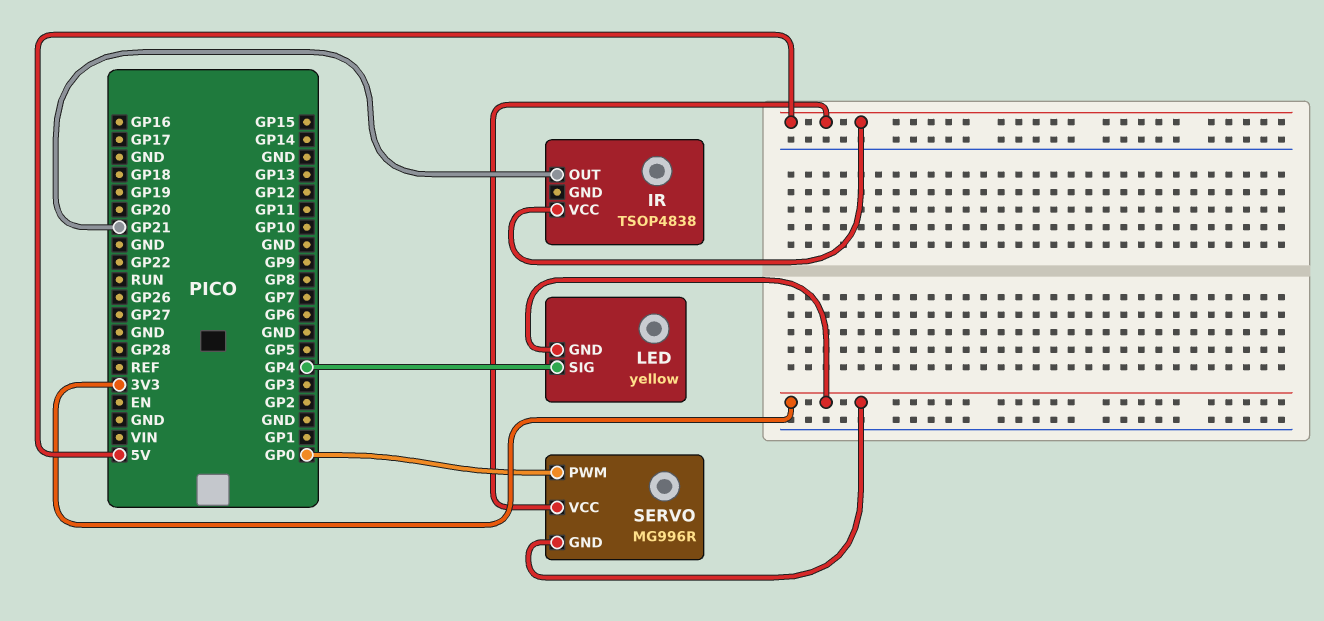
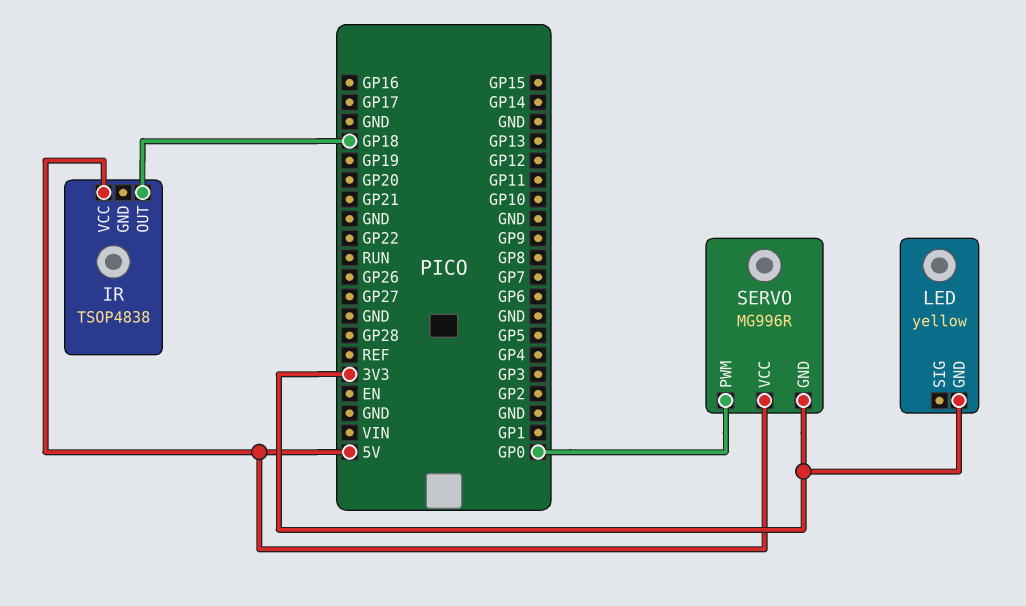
IR pin OUT: GP21 -> GP18
LED pin SIG: GP4 -> none

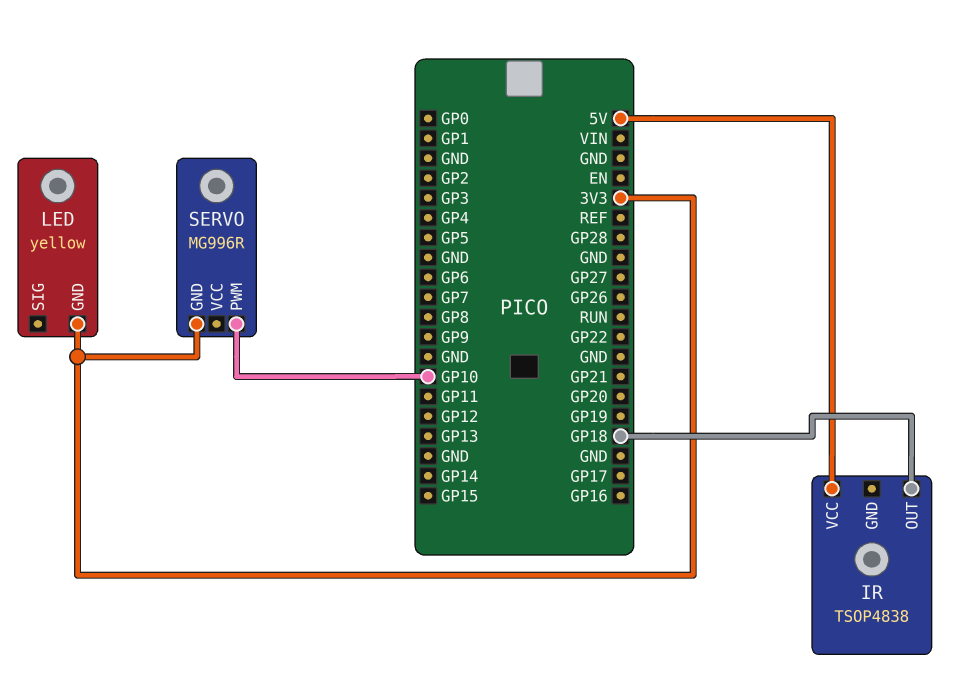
SERVO pin PWM: GP0 -> GP10
SERVO pin VCC: 5V -> none

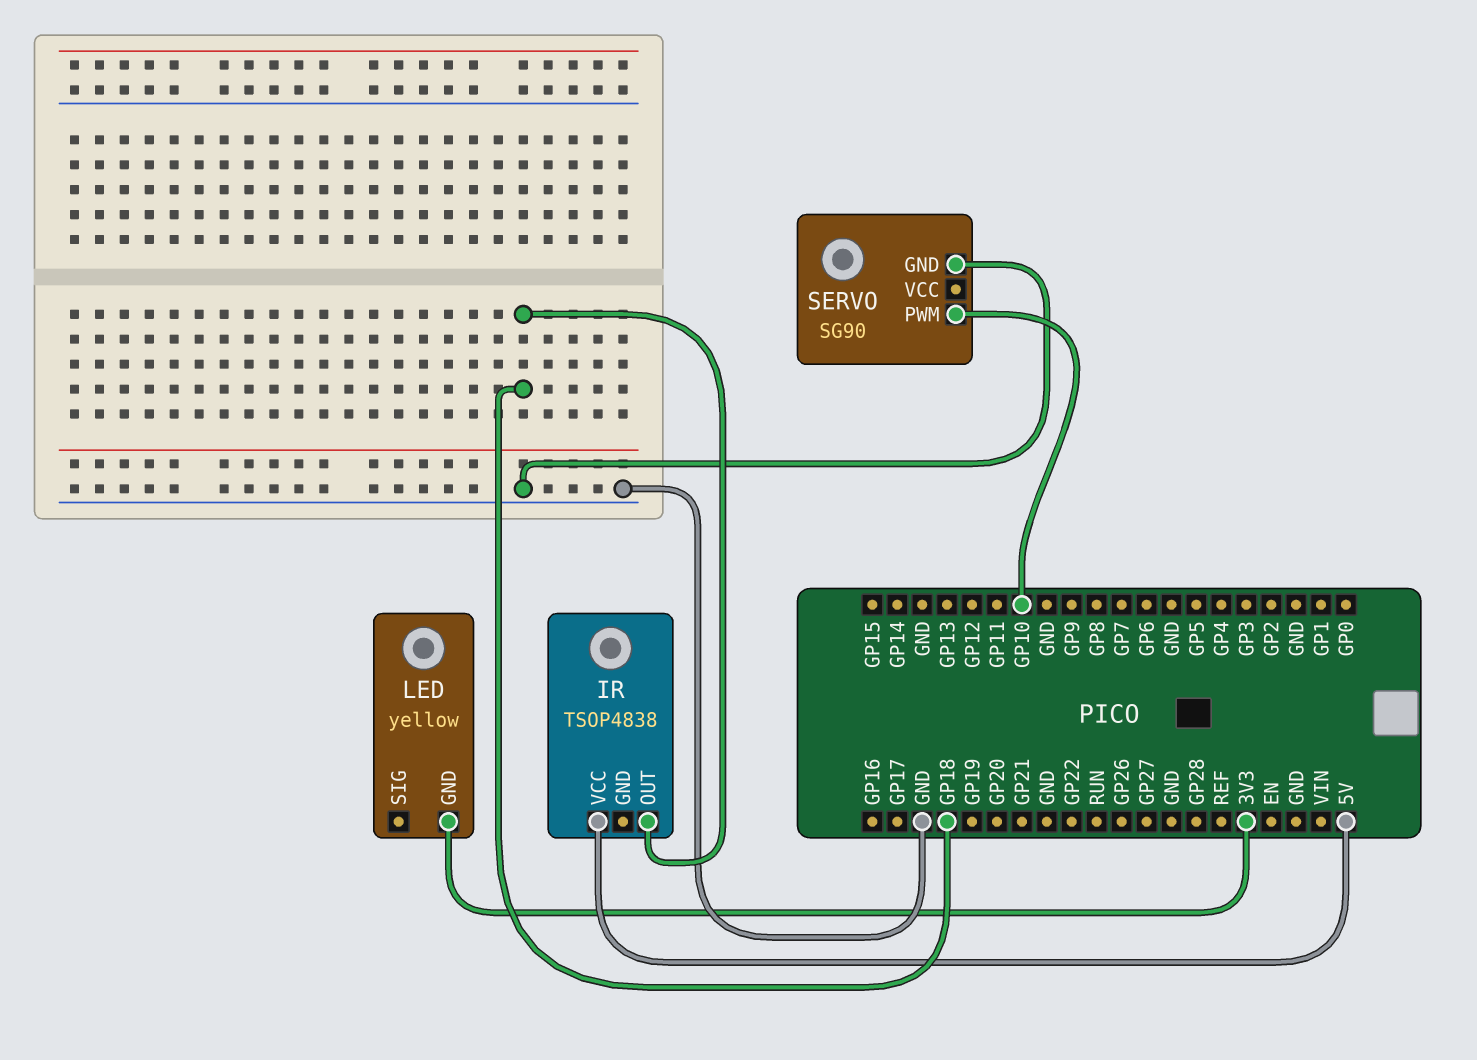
SERVO: MG996R -> SG90
SERVO pin GND: 3V3 -> GND

